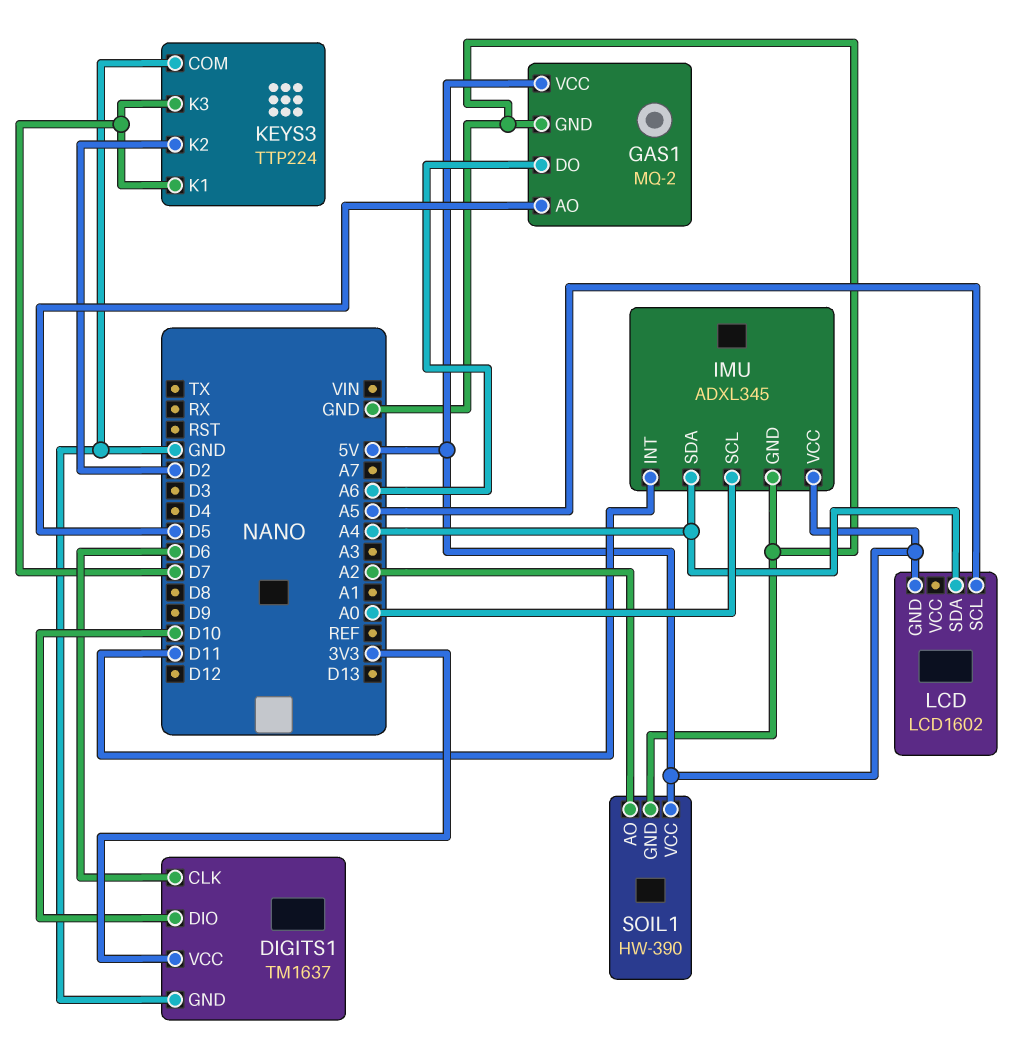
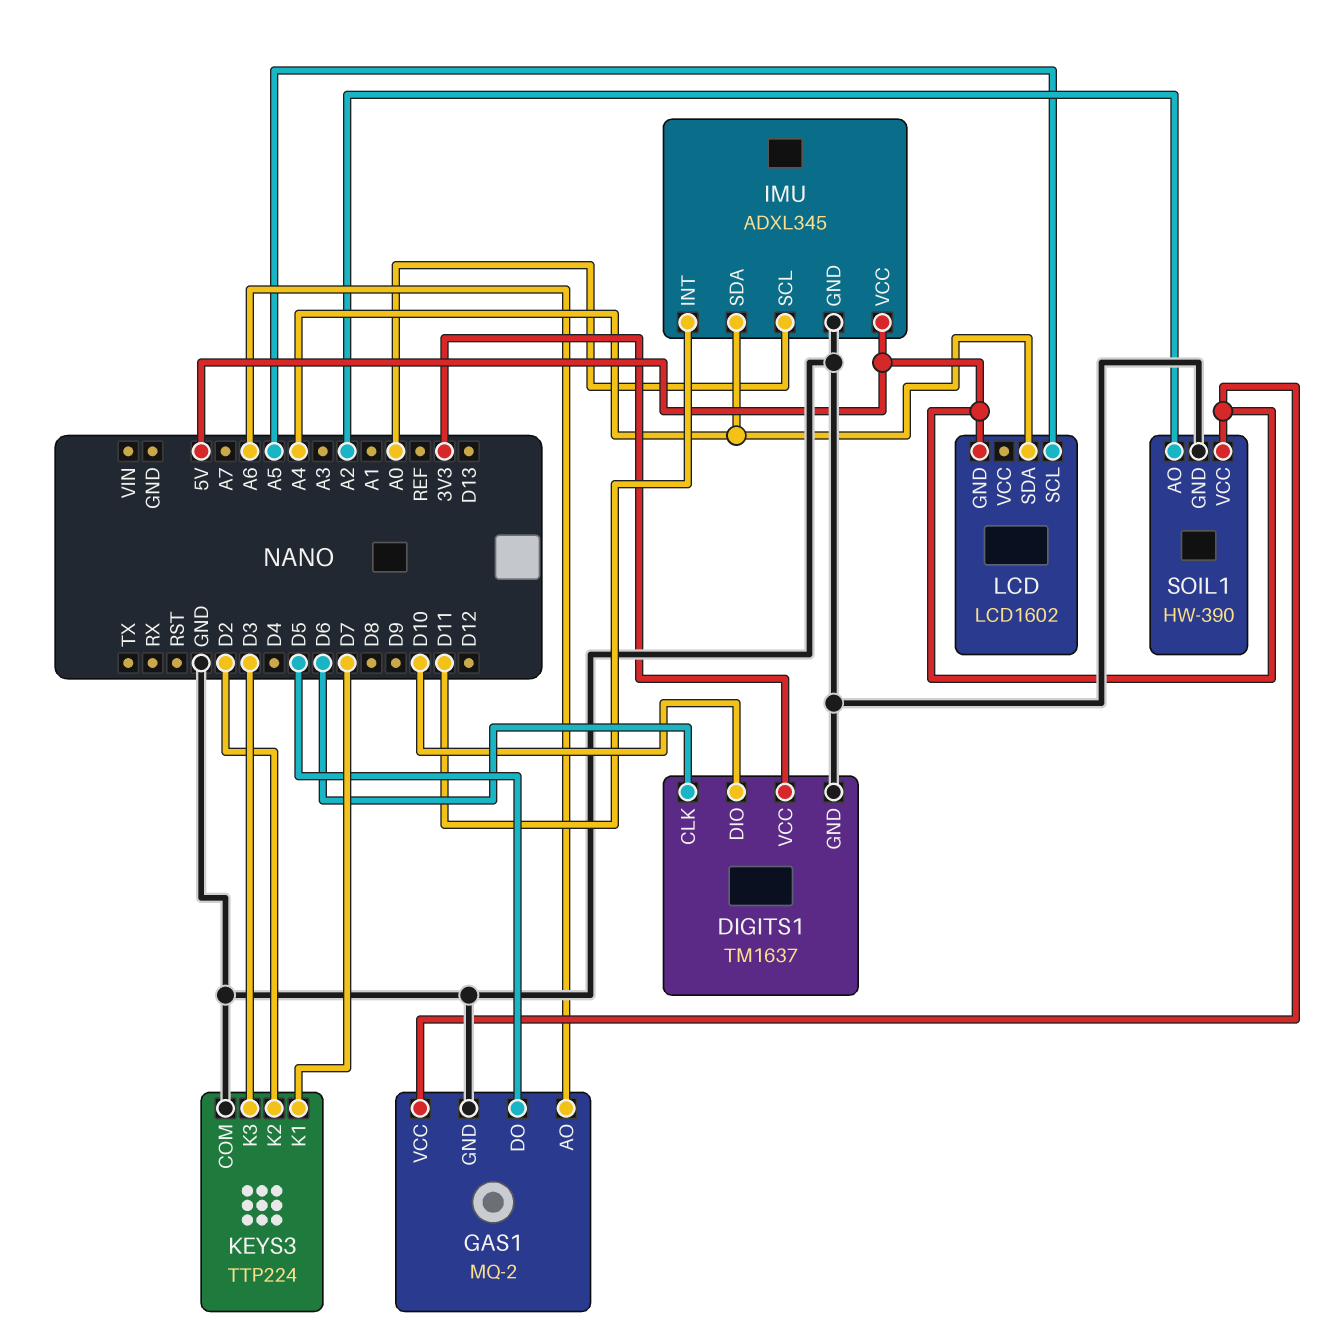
GAS1 pin AO: D5 -> A6
GAS1 pin DO: A6 -> D5
KEYS3 pin K3: D7 -> D3

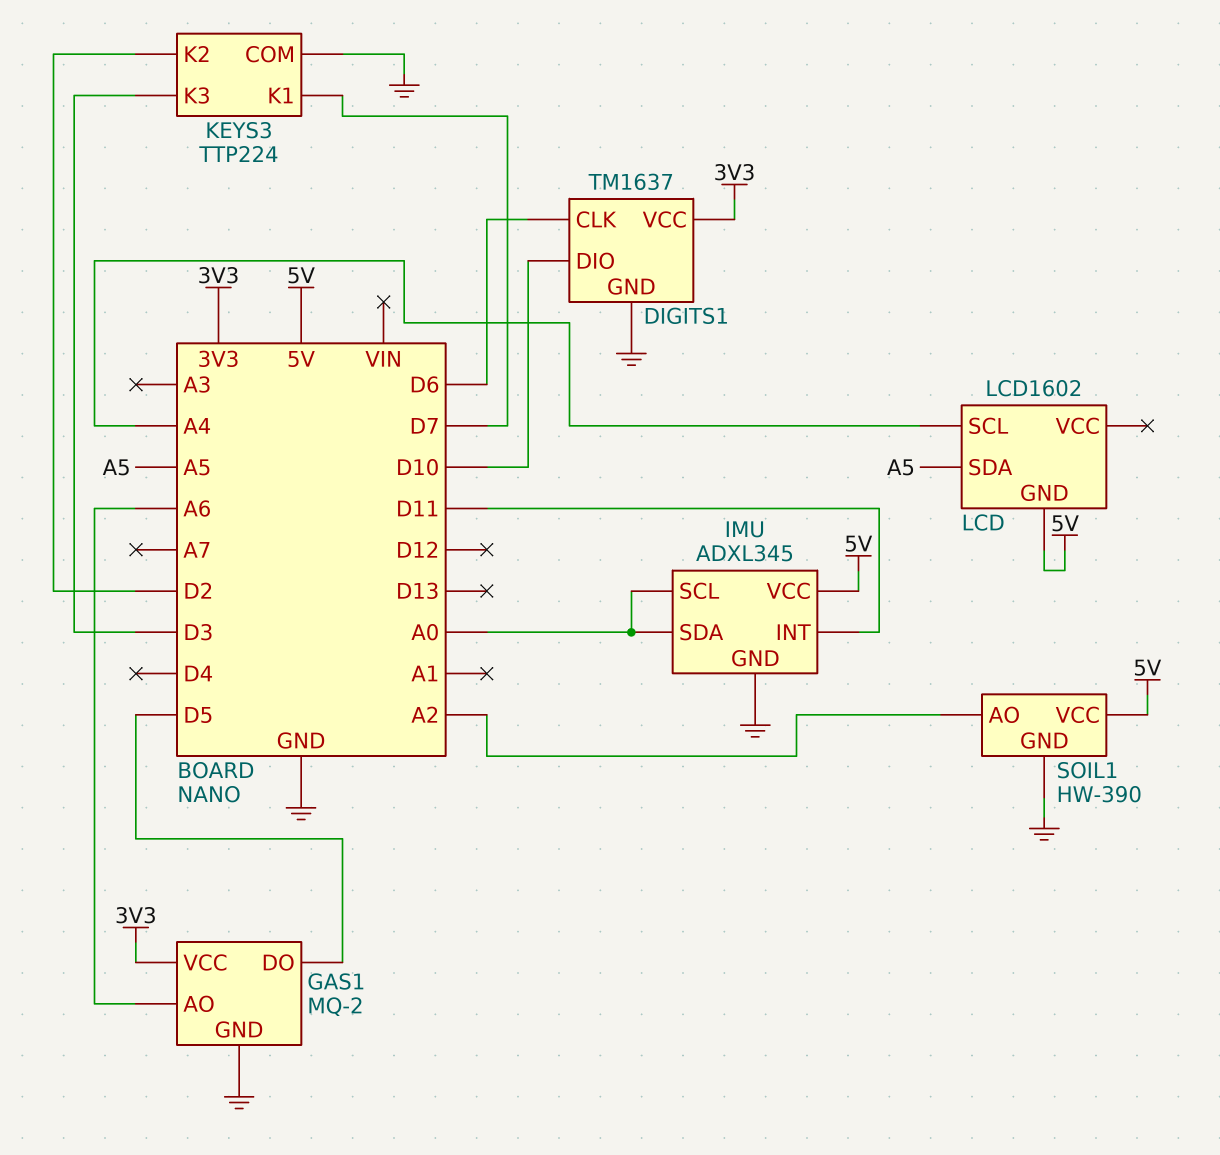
GAS1 pin VCC: 5V -> 3V3
IMU pin SDA: A4 -> A0
LCD pin SCL: A5 -> A4
LCD pin SDA: A4 -> A5

